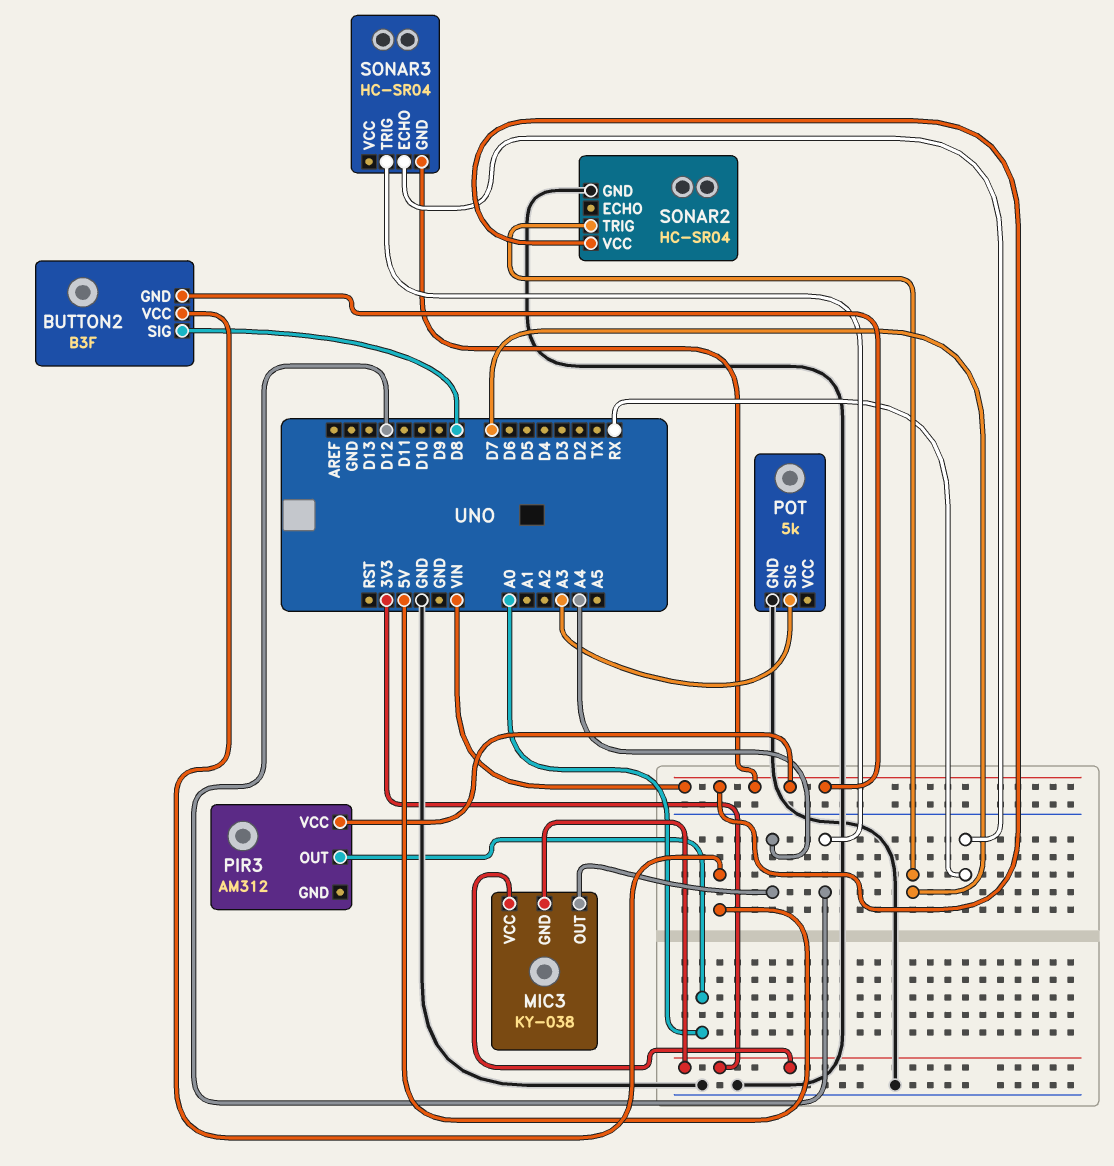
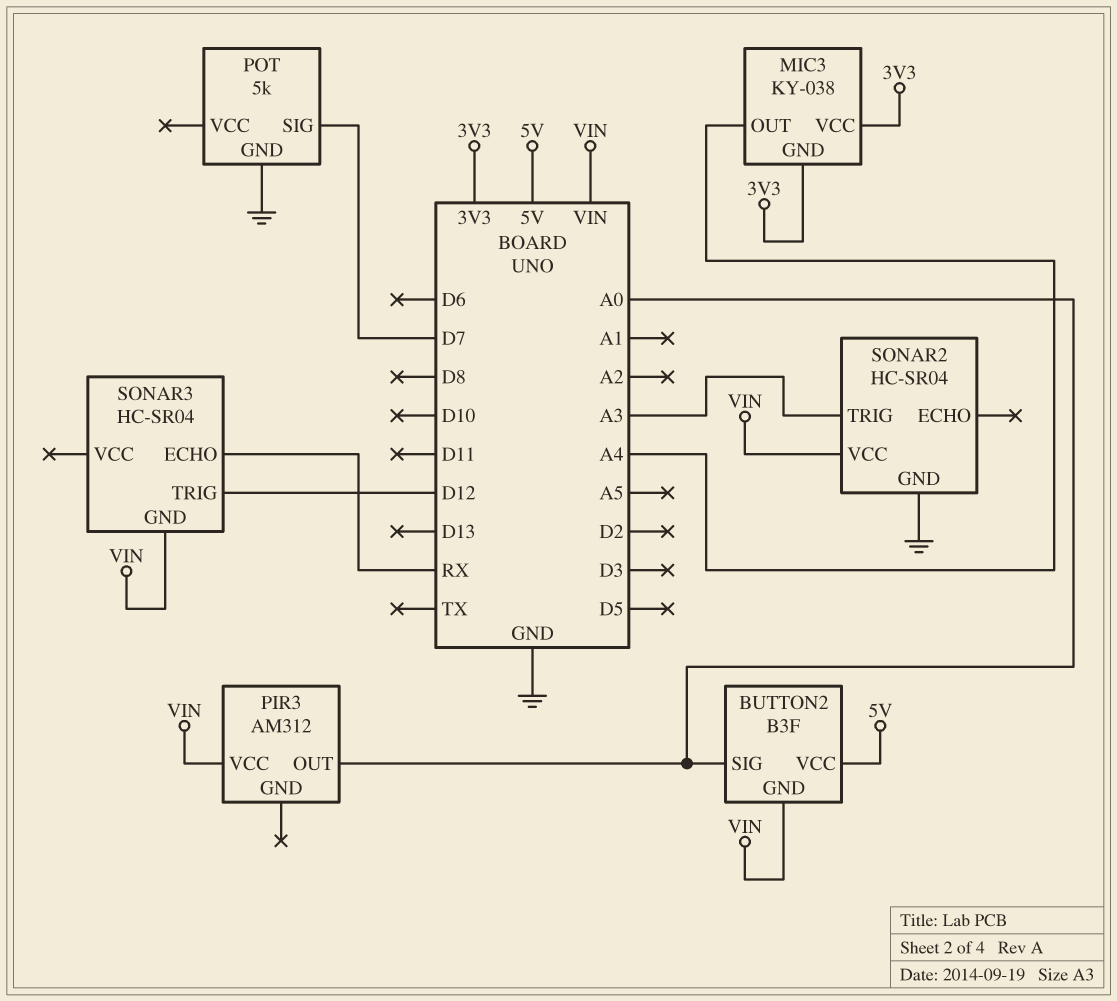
BUTTON2 pin SIG: D8 -> A0
POT pin SIG: A3 -> D7
SONAR2 pin TRIG: D7 -> A3

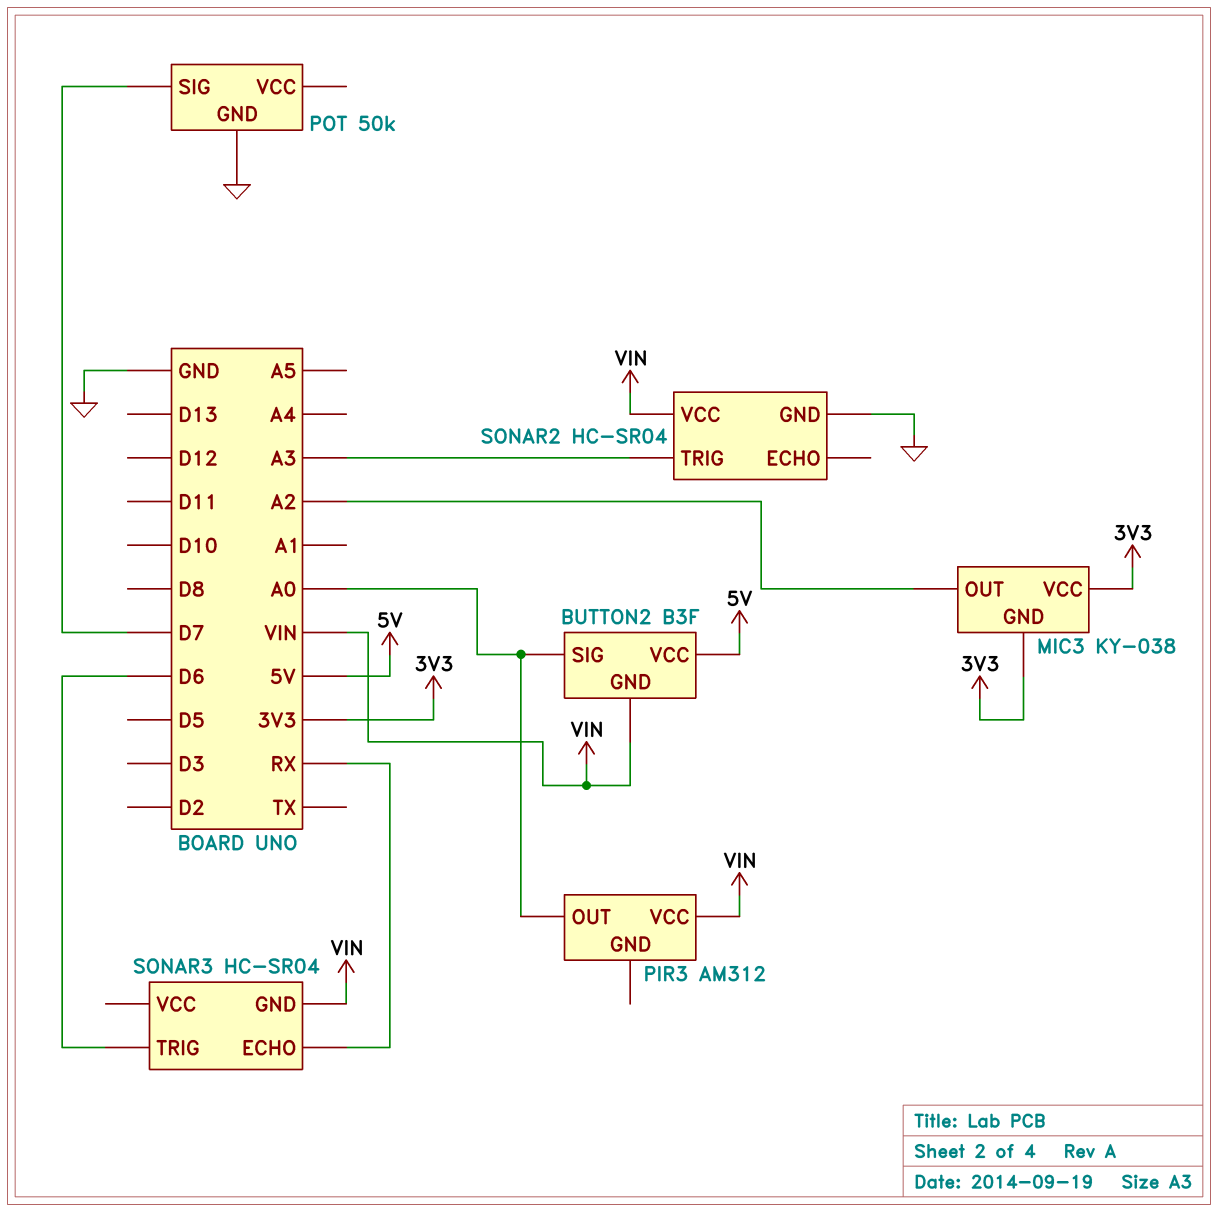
MIC3 pin OUT: A4 -> A2
POT: 5k -> 50k
SONAR3 pin TRIG: D12 -> D6

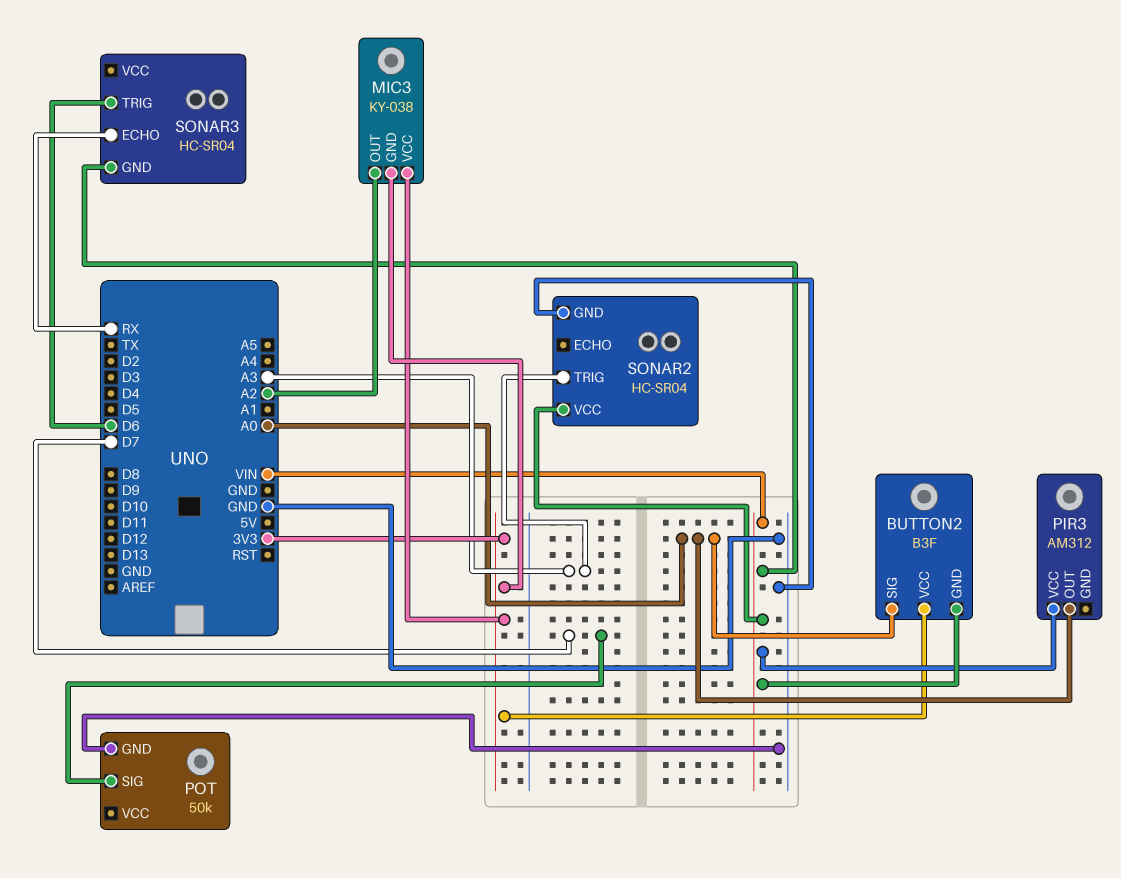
BUTTON2 pin VCC: 5V -> 3V3

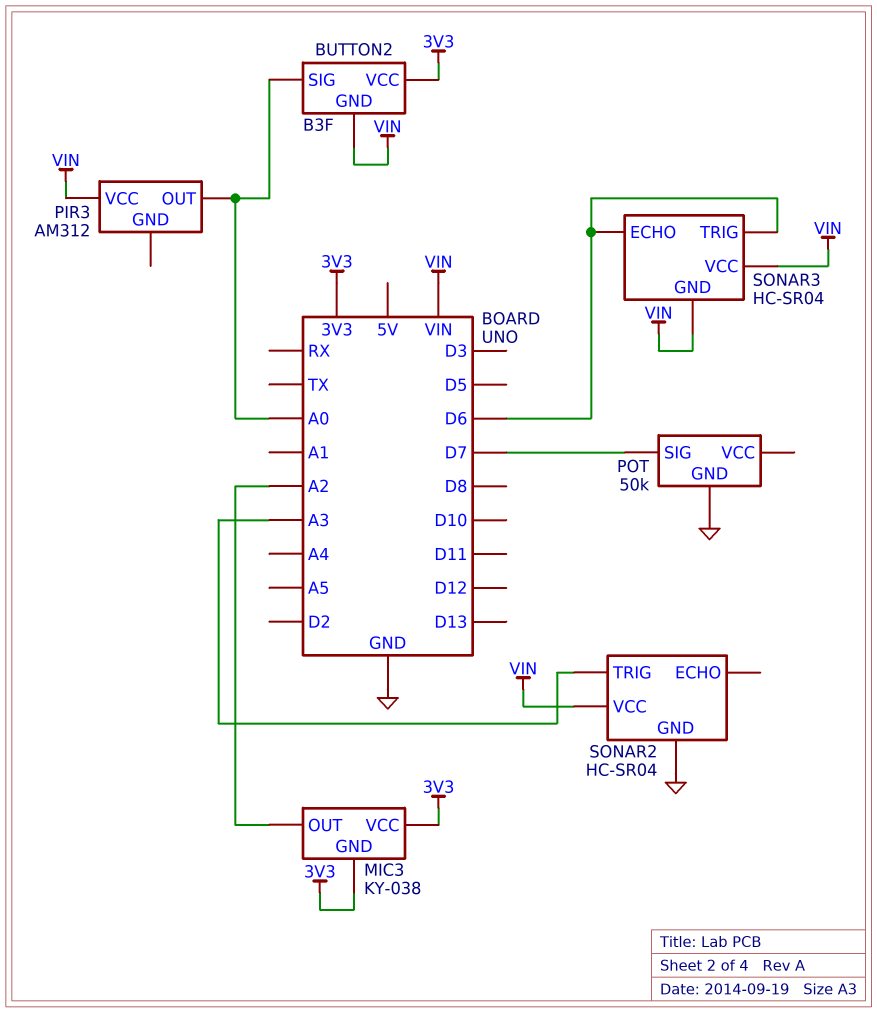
SONAR3 pin ECHO: RX -> D6
SONAR3 pin VCC: none -> VIN

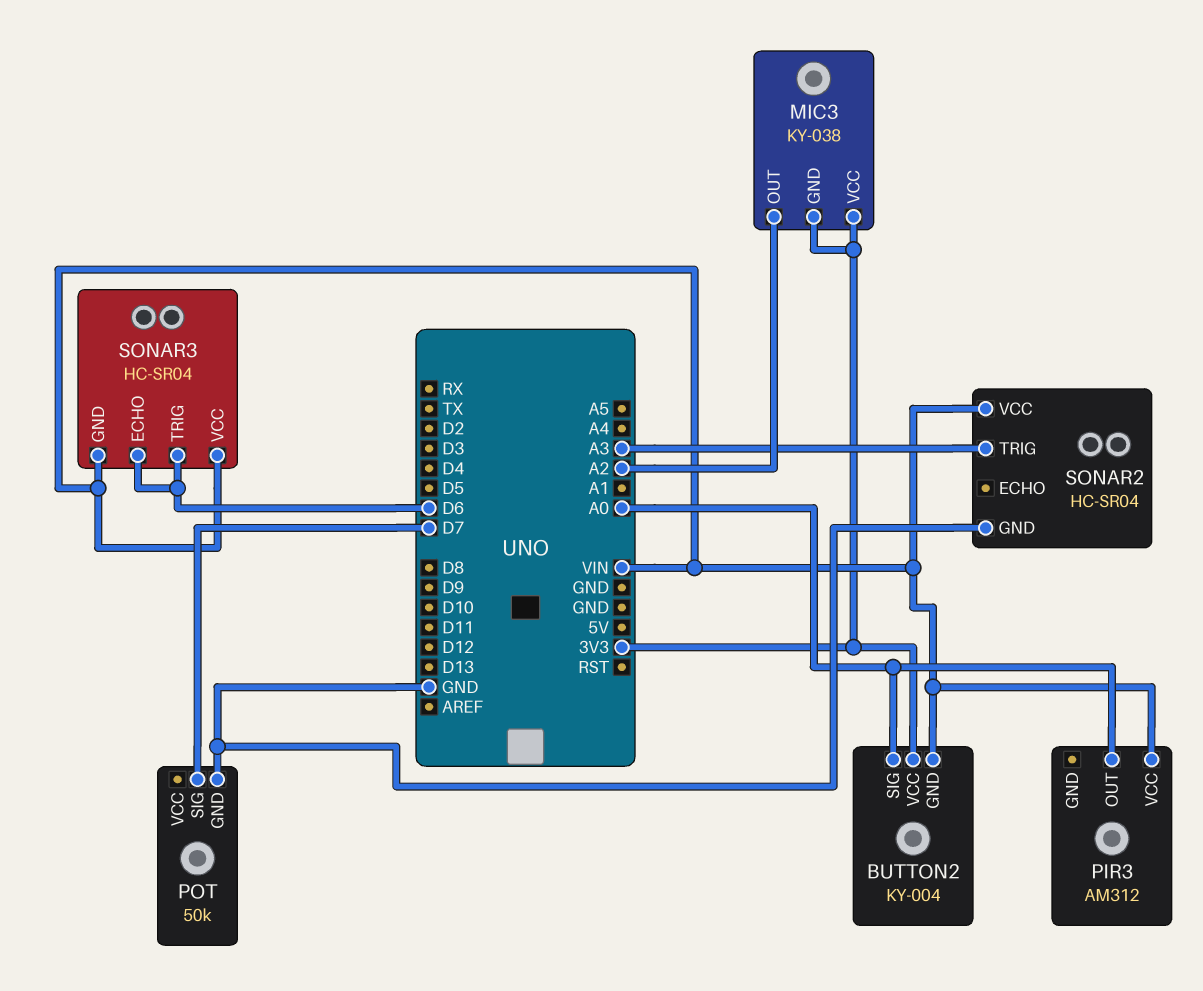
BUTTON2: B3F -> KY-004

